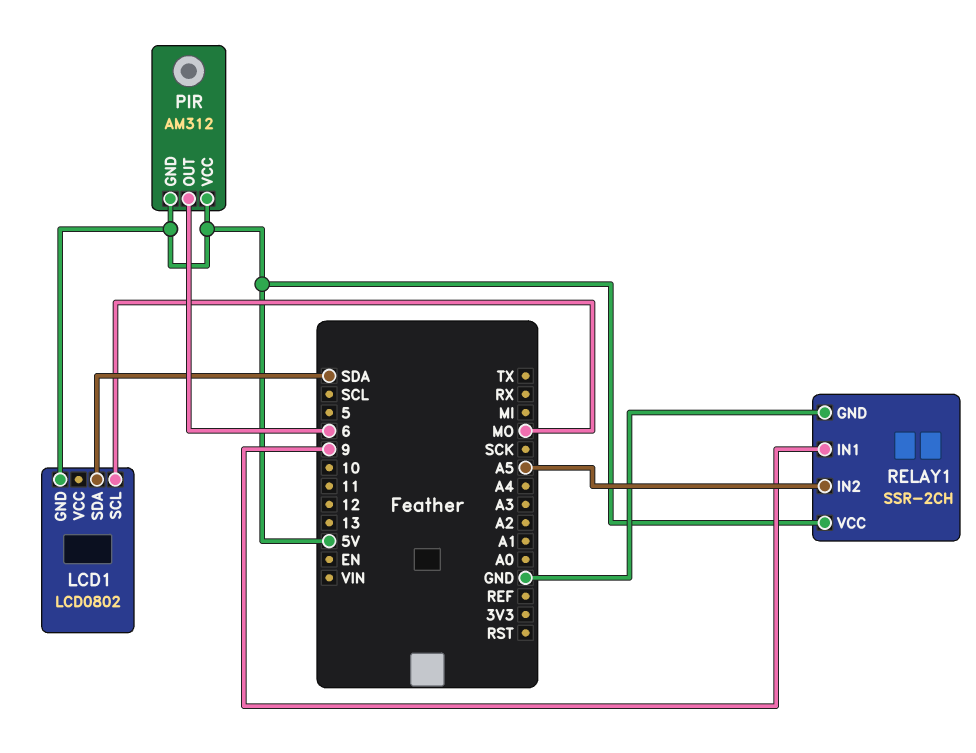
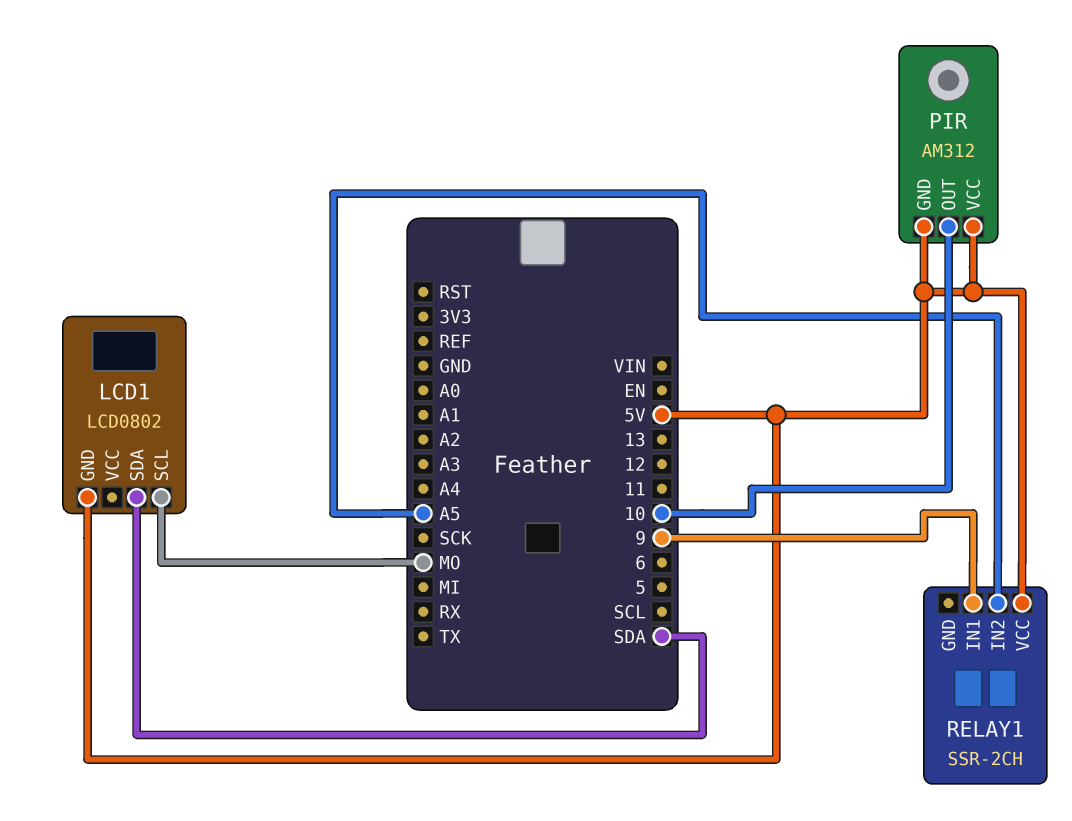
PIR pin OUT: 6 -> 10
RELAY1 pin GND: GND -> none

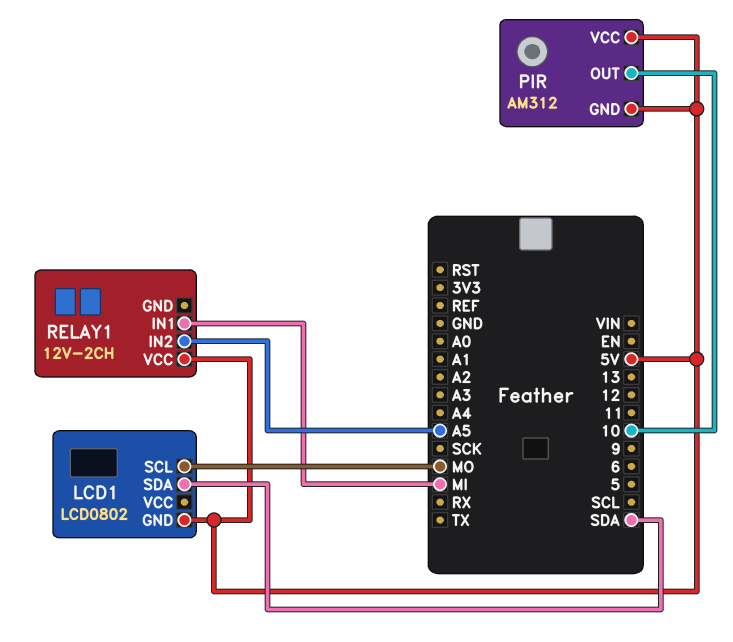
RELAY1: SSR-2CH -> 12V-2CH
RELAY1 pin IN1: 9 -> MI

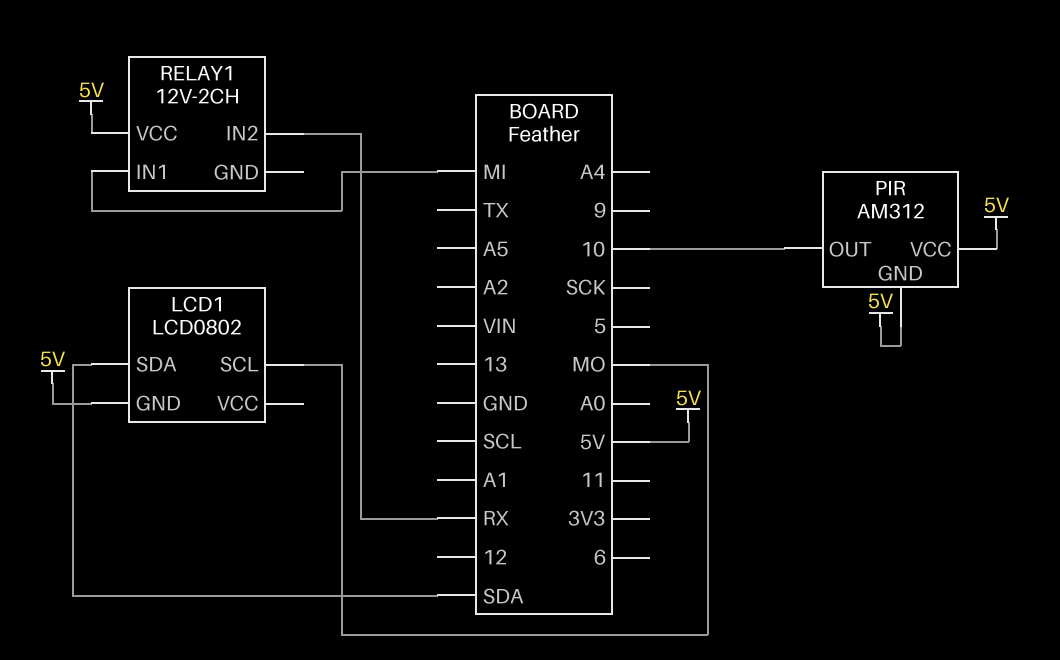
RELAY1 pin IN2: A5 -> RX

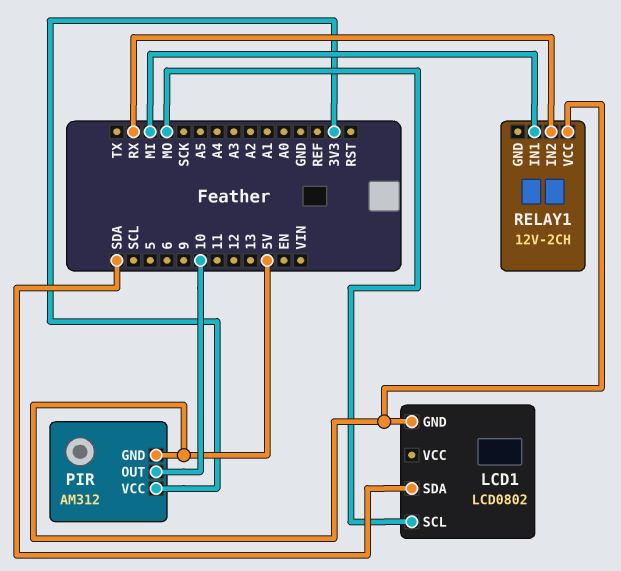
PIR pin VCC: 5V -> 3V3

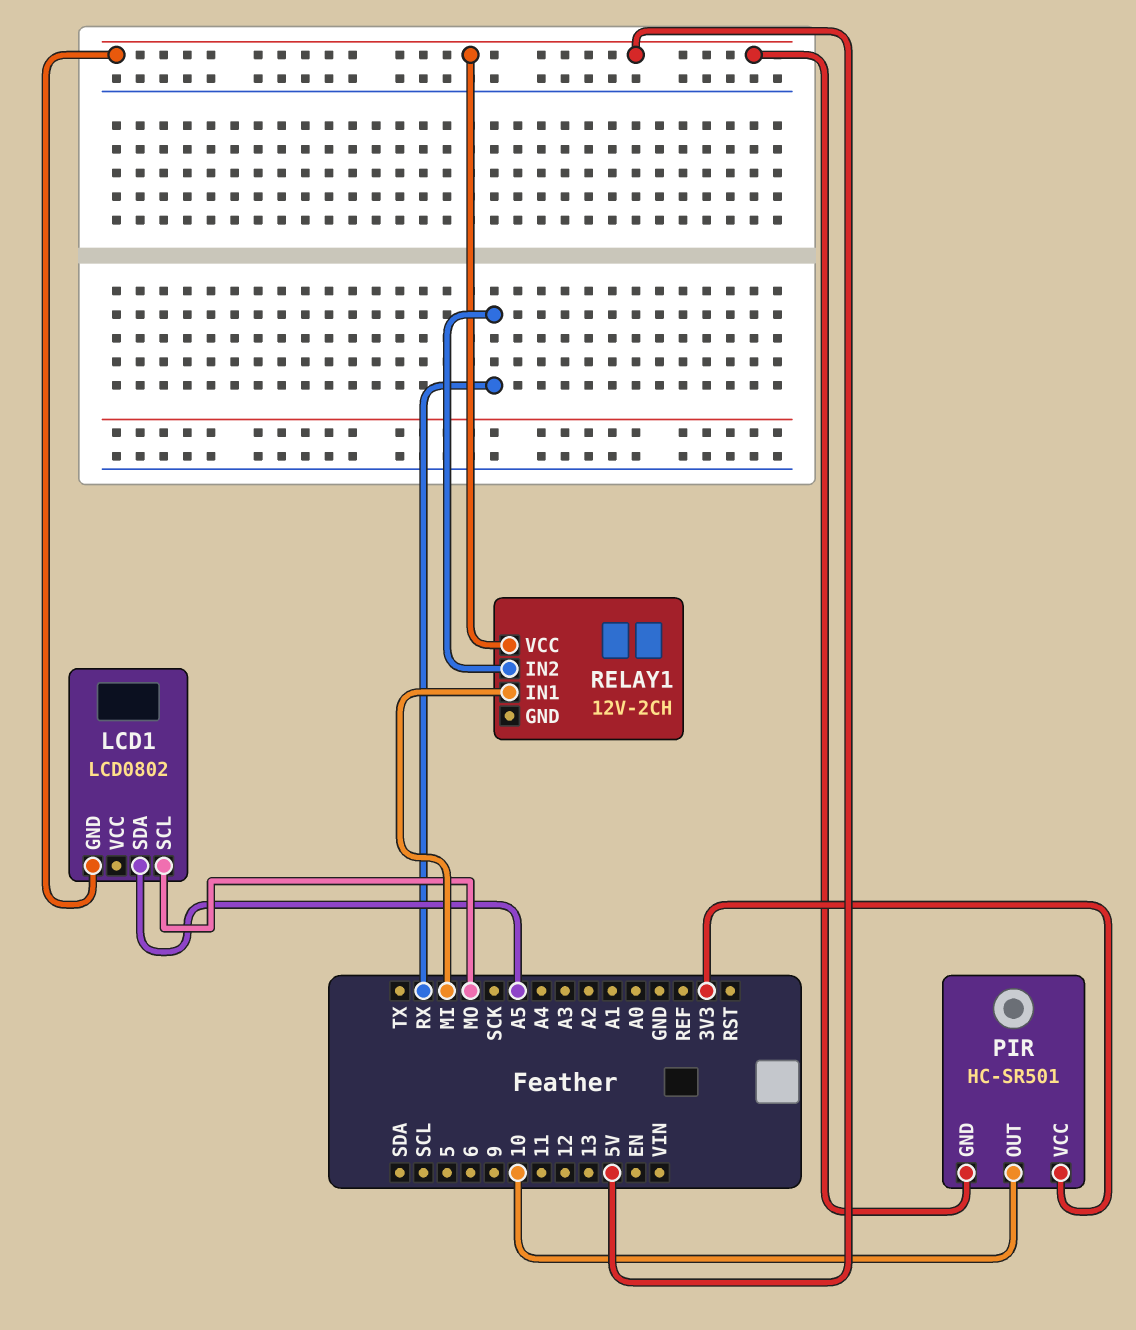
LCD1 pin SDA: SDA -> A5
PIR: AM312 -> HC-SR501

